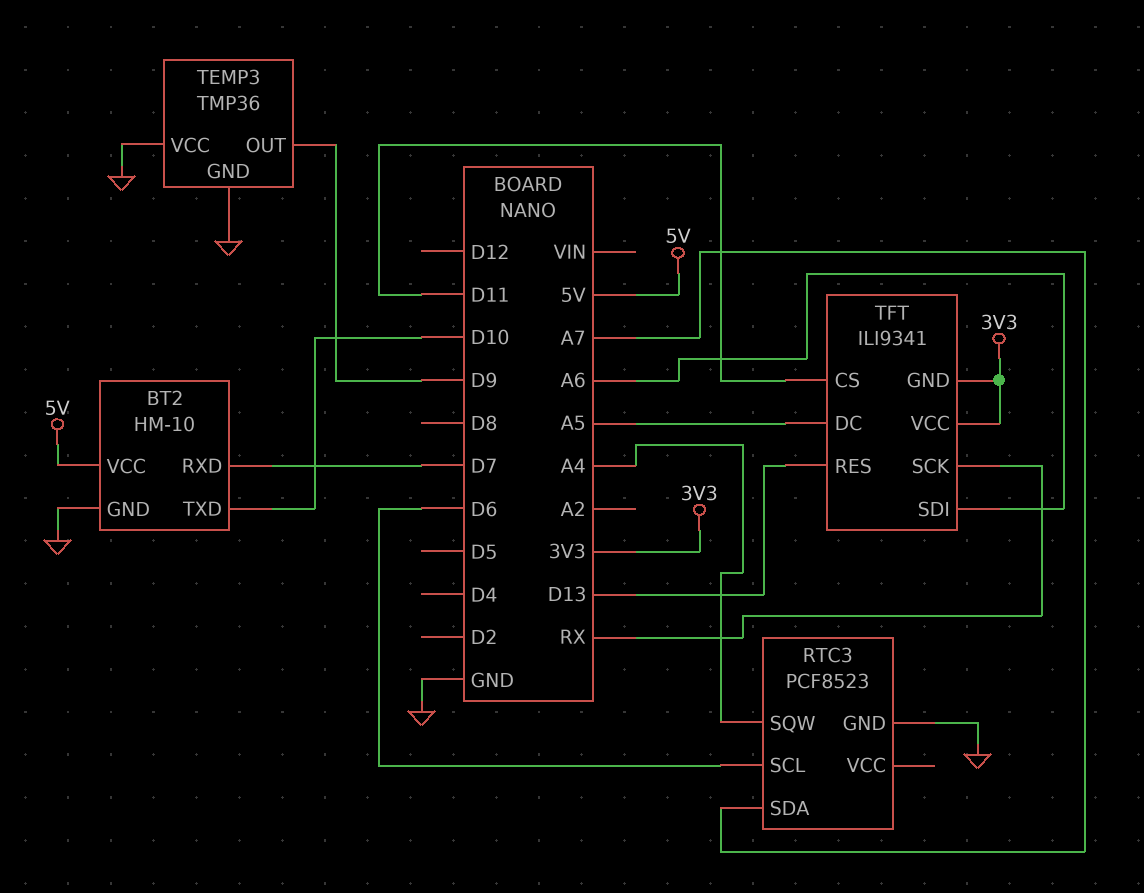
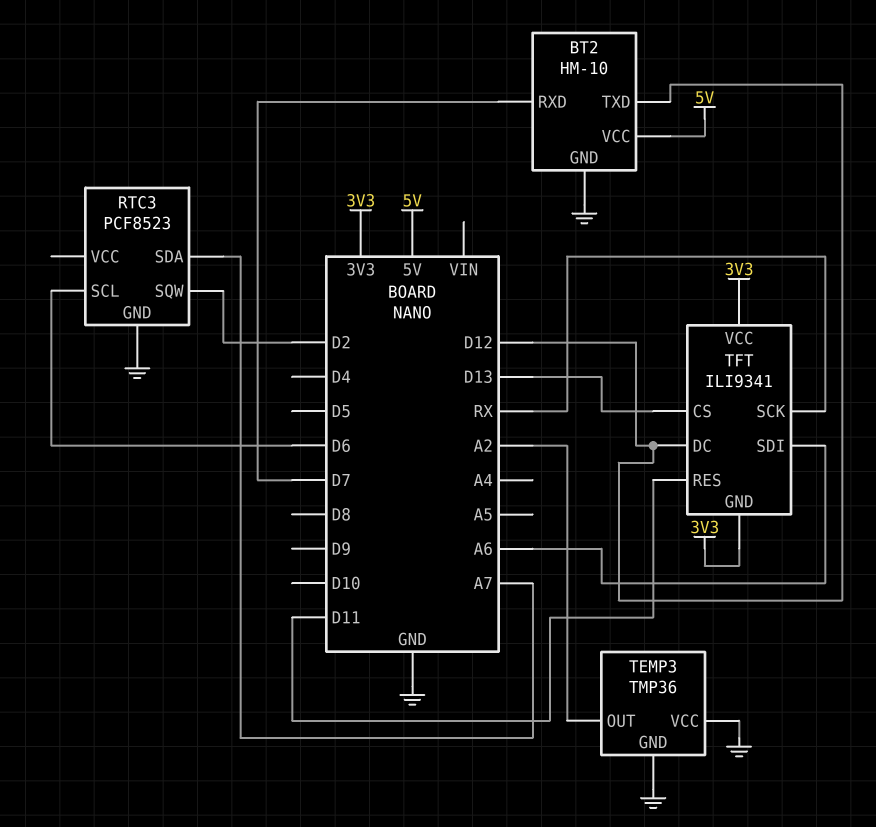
BT2 pin TXD: D10 -> D12
RTC3 pin SQW: A4 -> D2
TEMP3 pin OUT: D9 -> A2
TFT pin CS: D11 -> D13
TFT pin DC: A5 -> D12
TFT pin RES: D13 -> D11

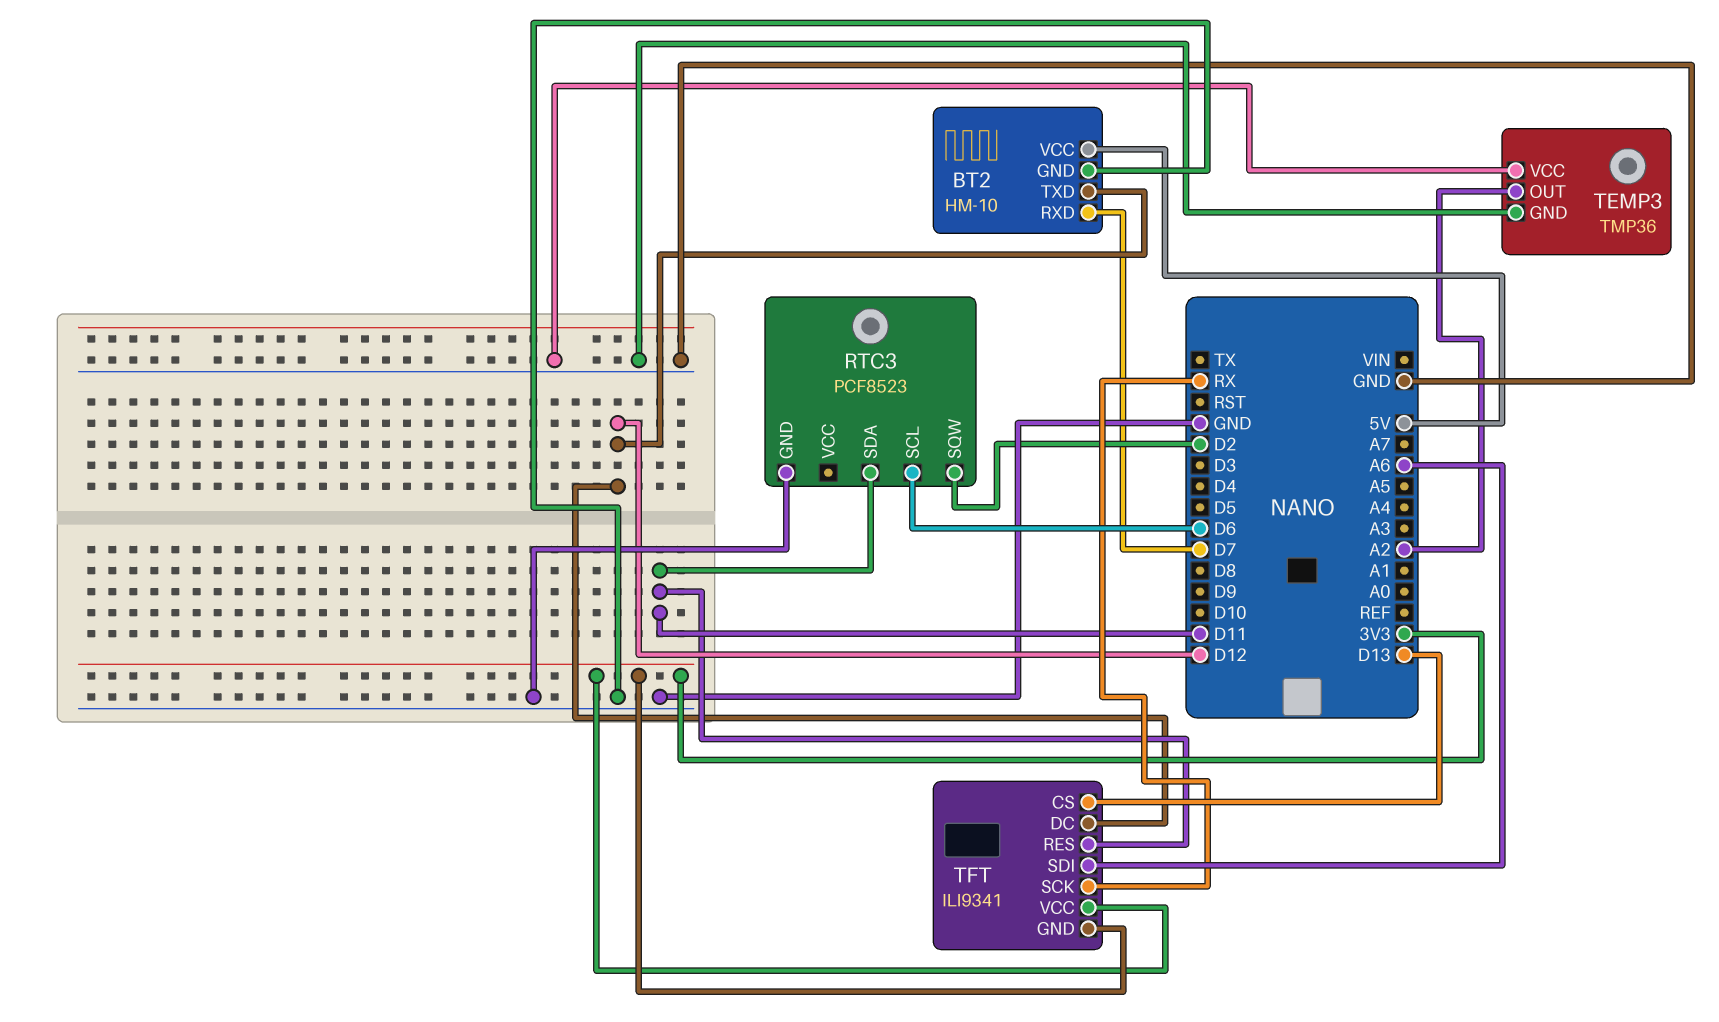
RTC3 pin SDA: A7 -> D11

